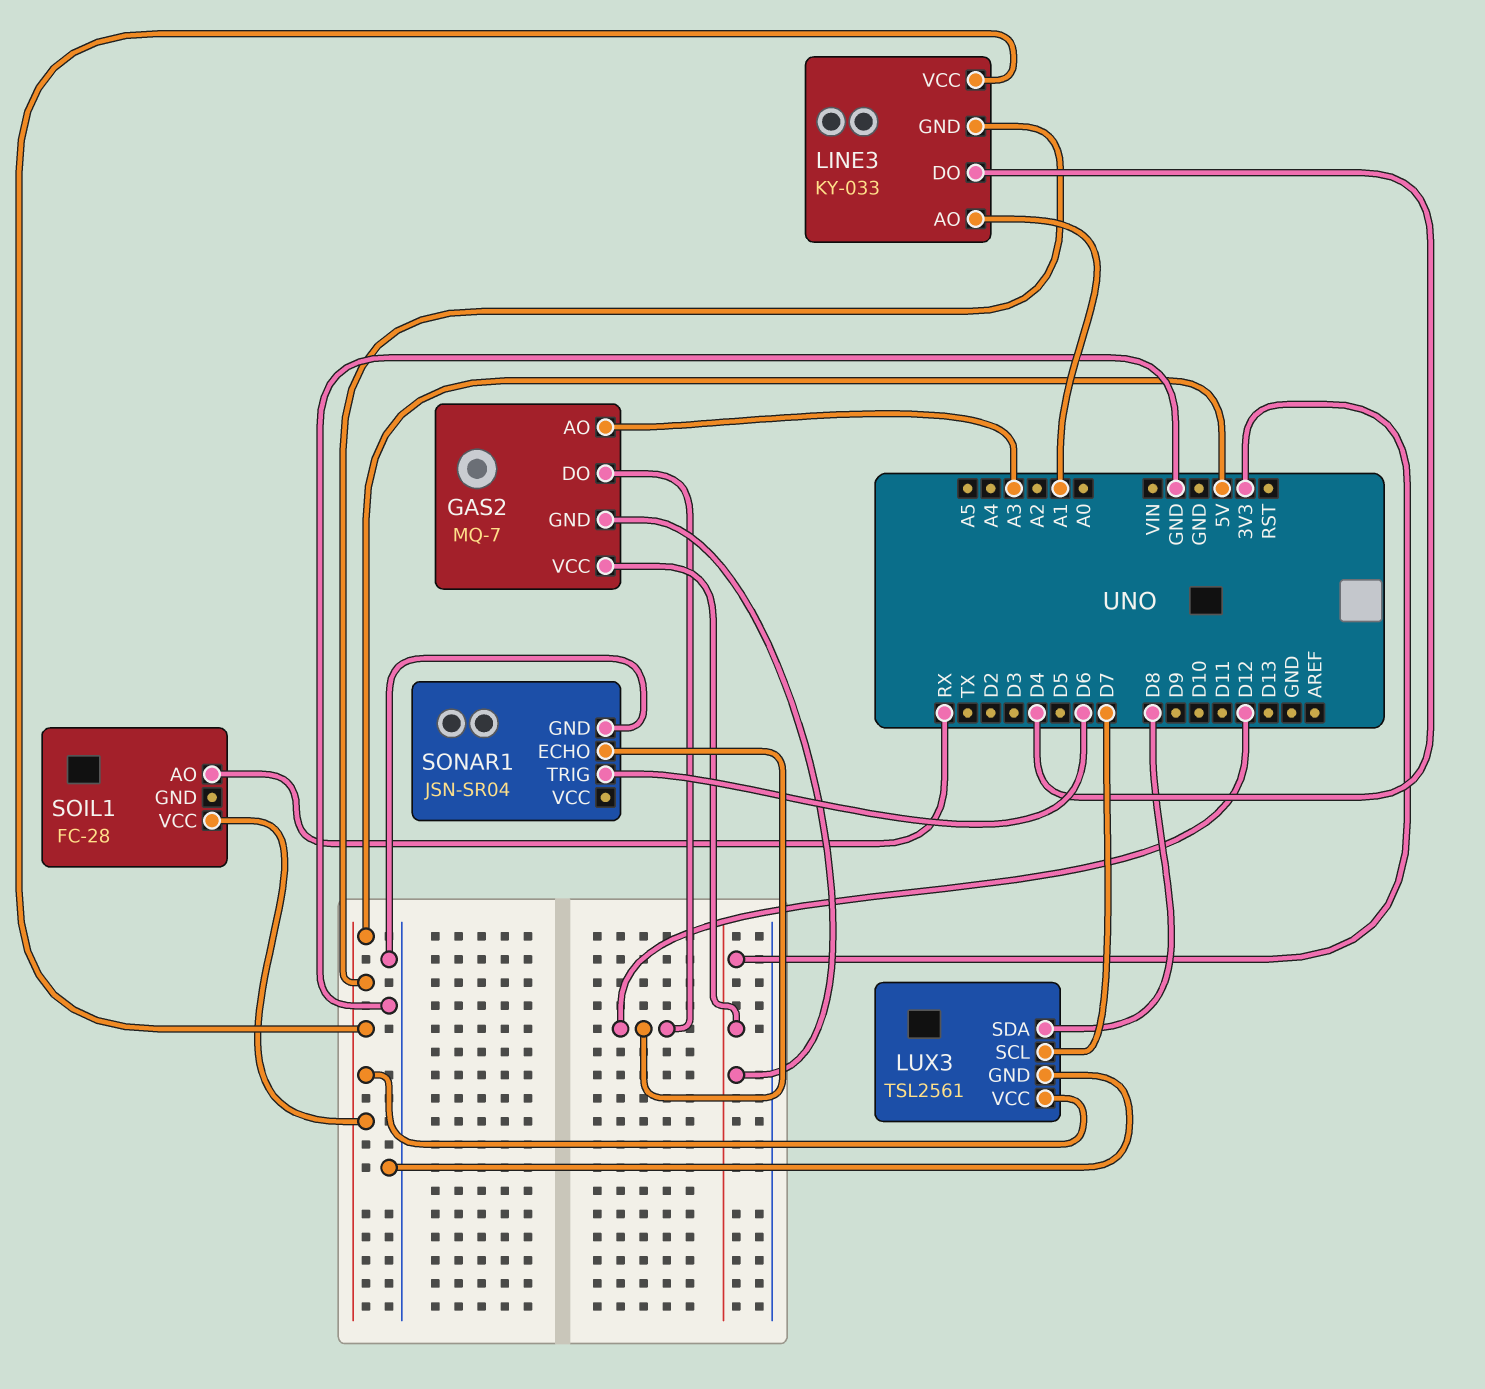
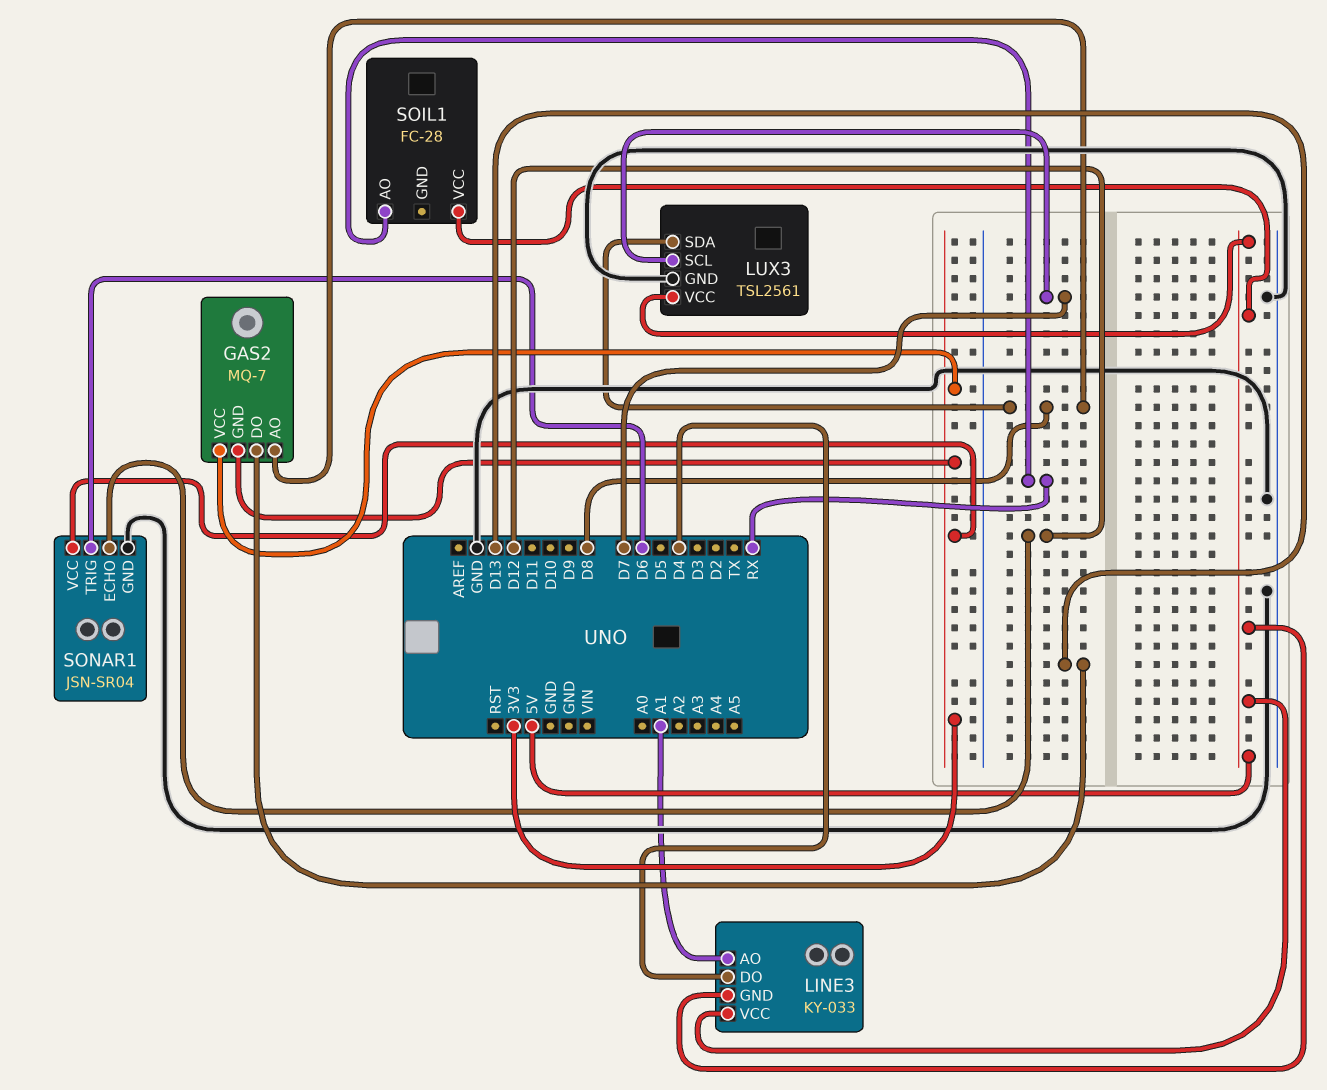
GAS2 pin AO: A3 -> D8
GAS2 pin DO: D12 -> D13
SONAR1 pin VCC: none -> 3V3

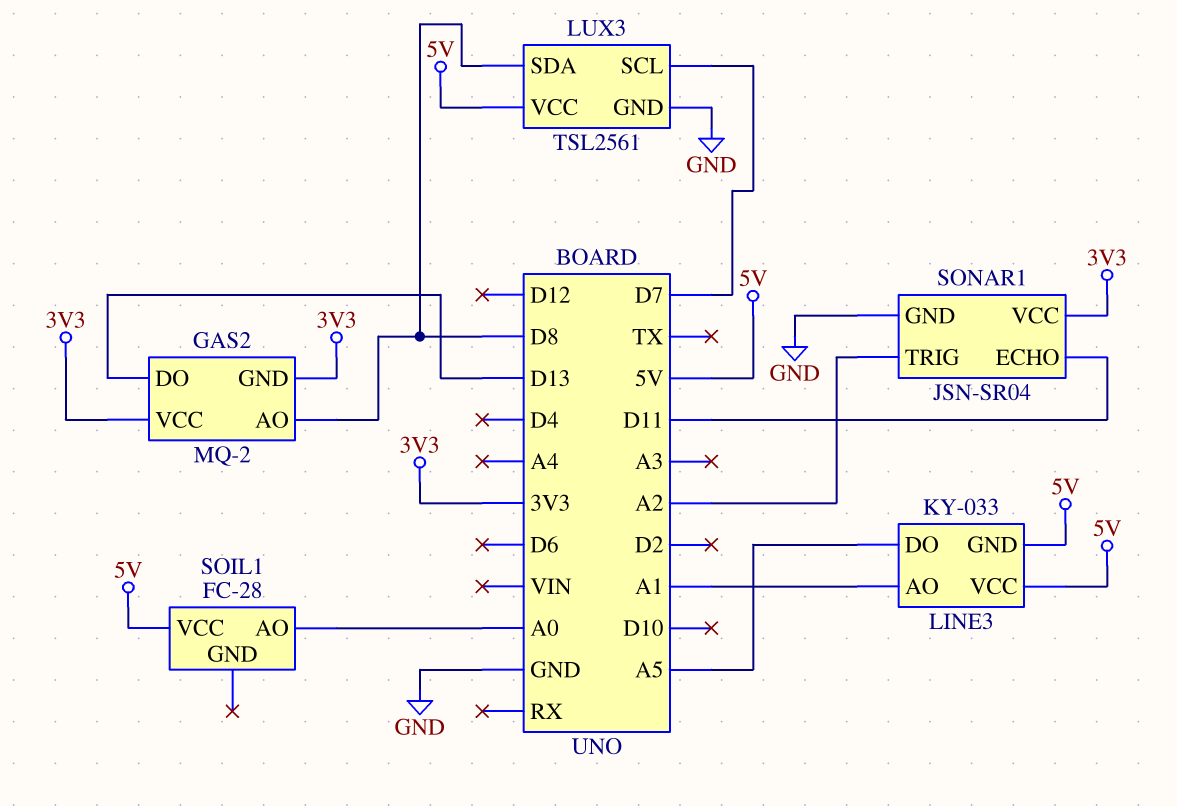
GAS2: MQ-7 -> MQ-2
LINE3 pin DO: D4 -> A5
SOIL1 pin AO: RX -> A0
SONAR1 pin ECHO: D12 -> D11
SONAR1 pin TRIG: D6 -> A2

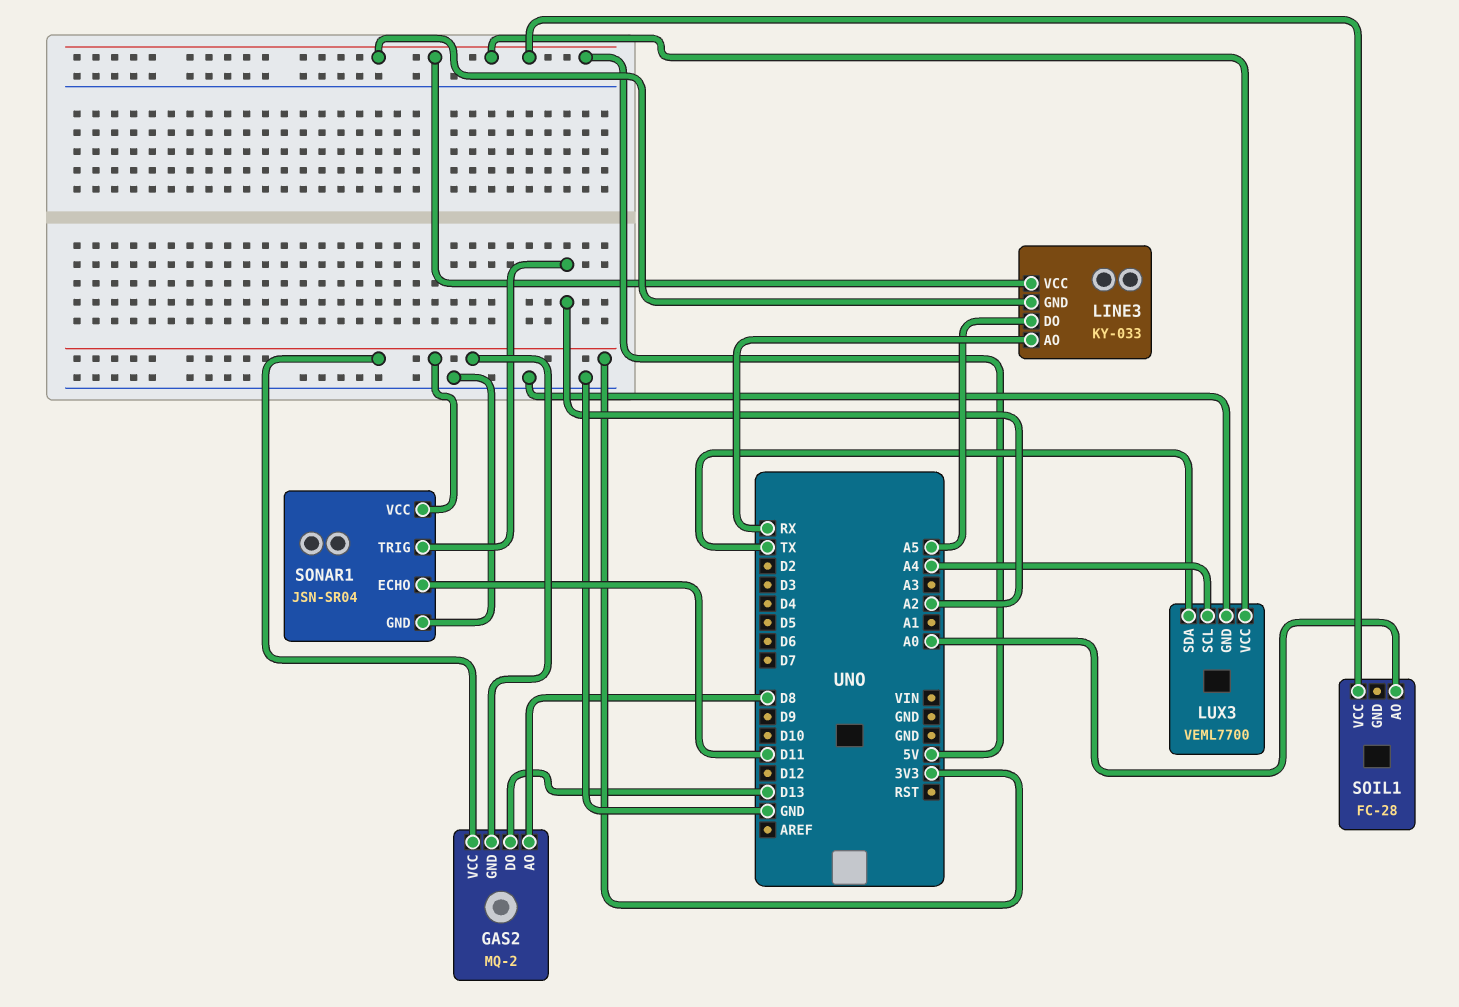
LINE3 pin AO: A1 -> RX
LUX3: TSL2561 -> VEML7700
LUX3 pin SCL: D7 -> A4
LUX3 pin SDA: D8 -> TX

